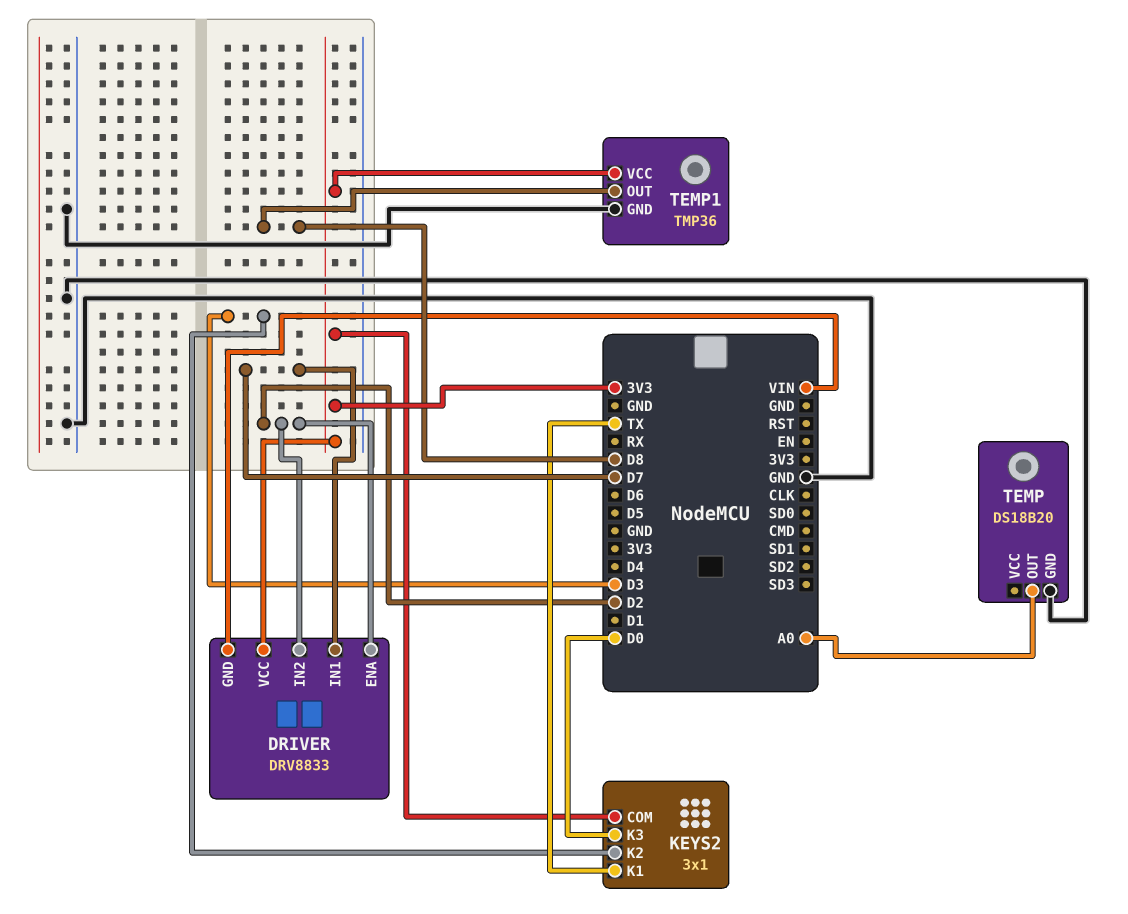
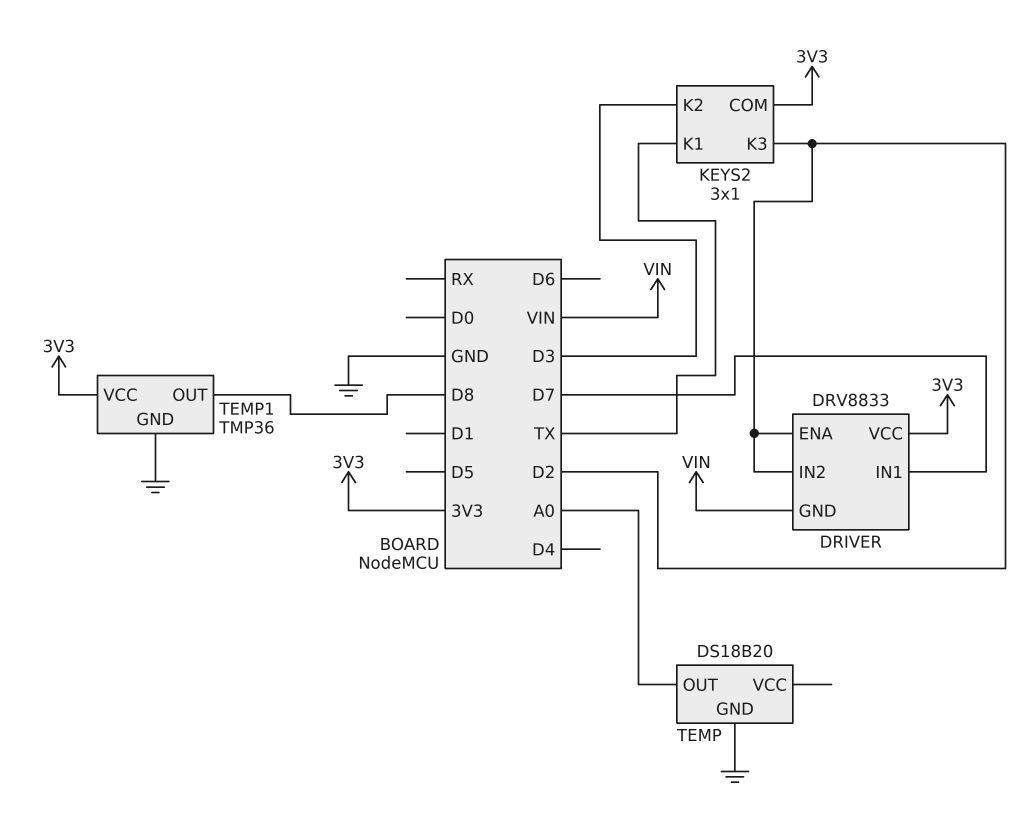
KEYS2 pin K3: D0 -> D2

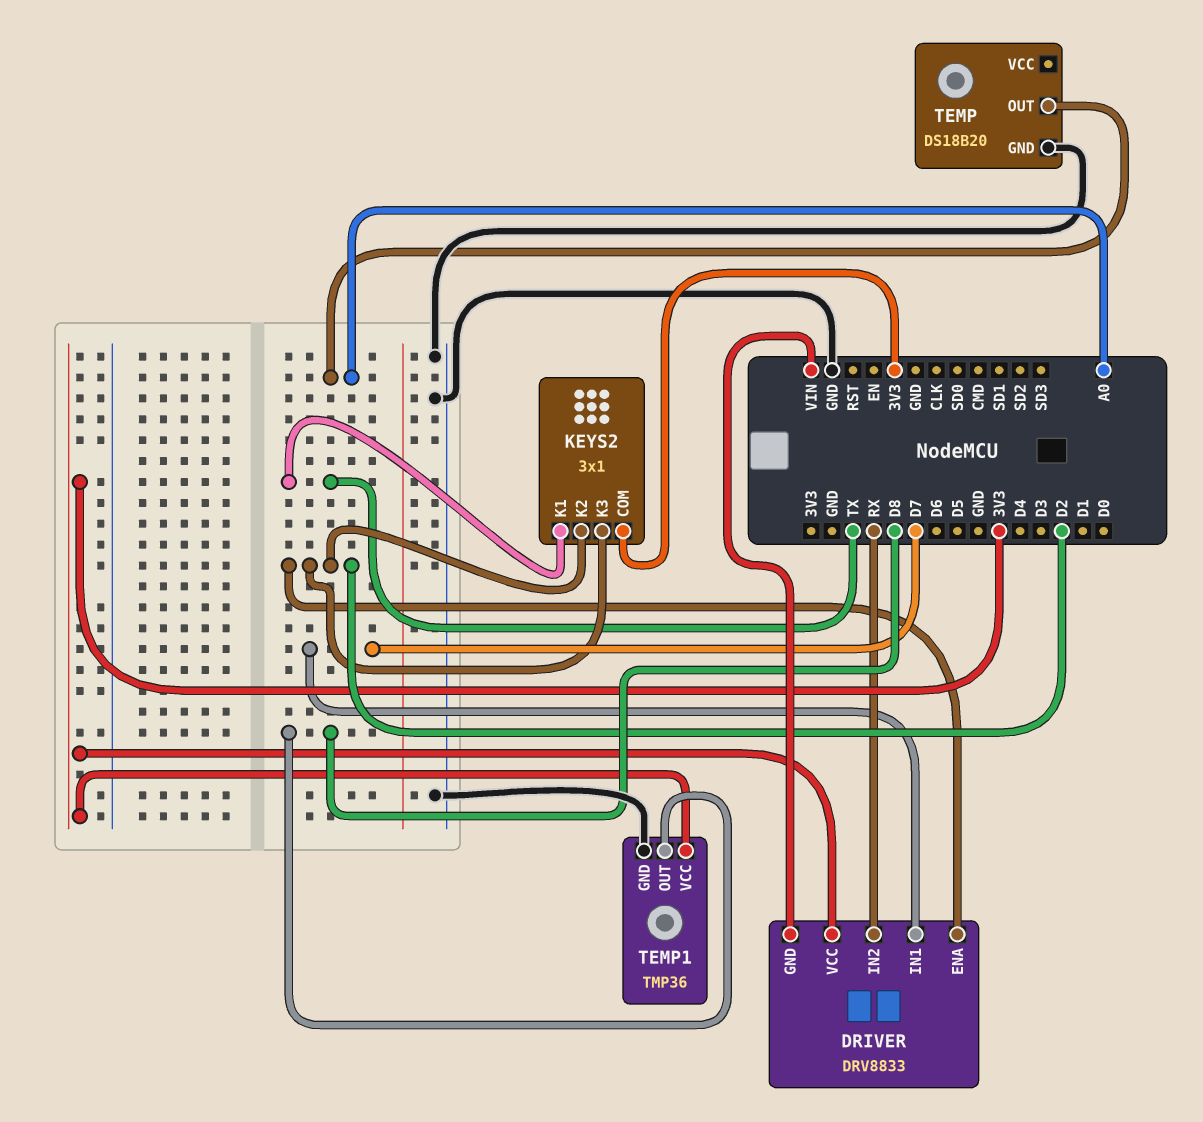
DRIVER pin IN2: D2 -> RX
KEYS2 pin K2: D3 -> D2

